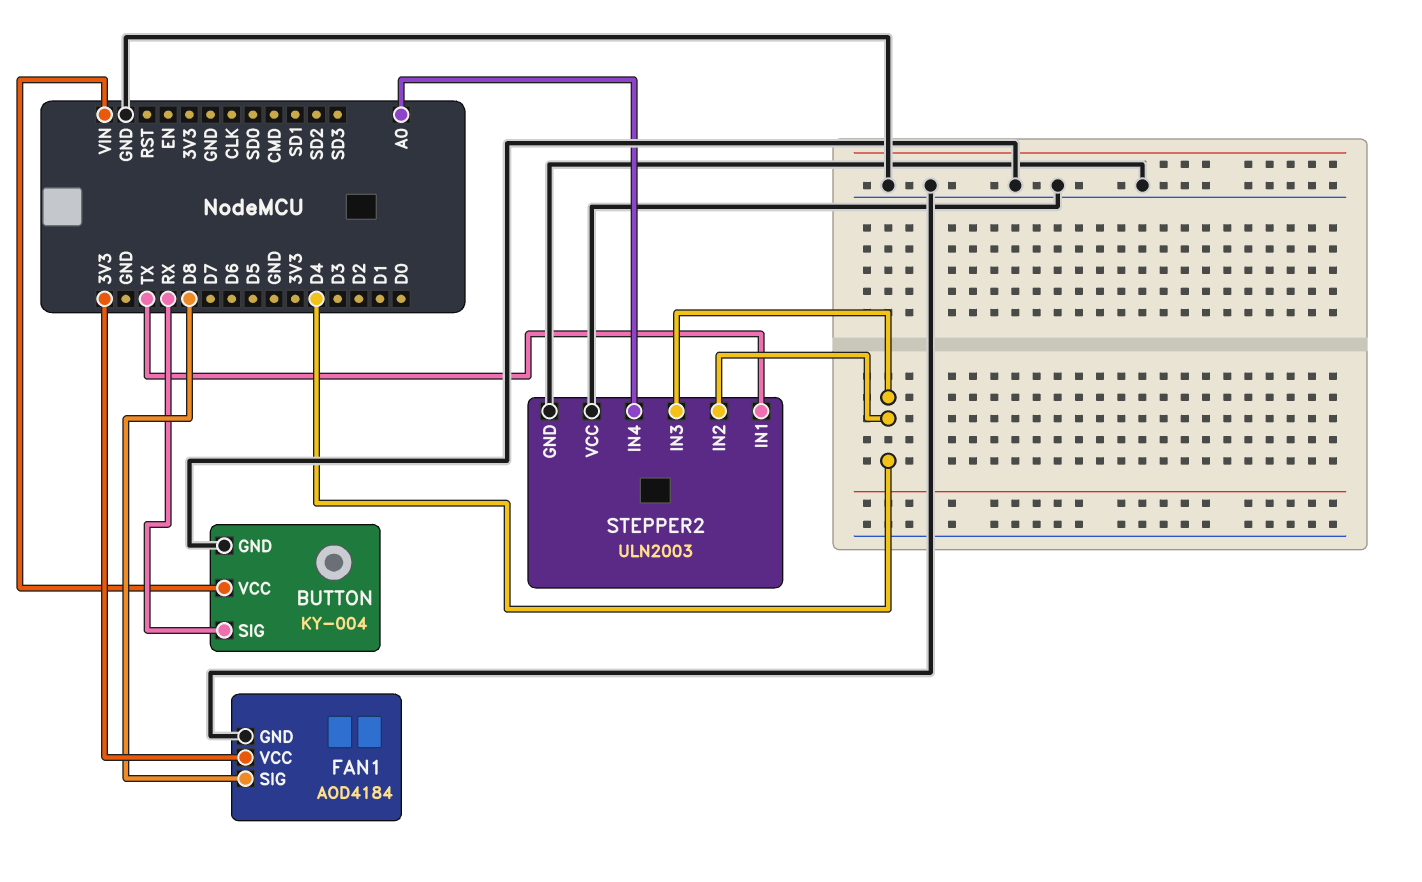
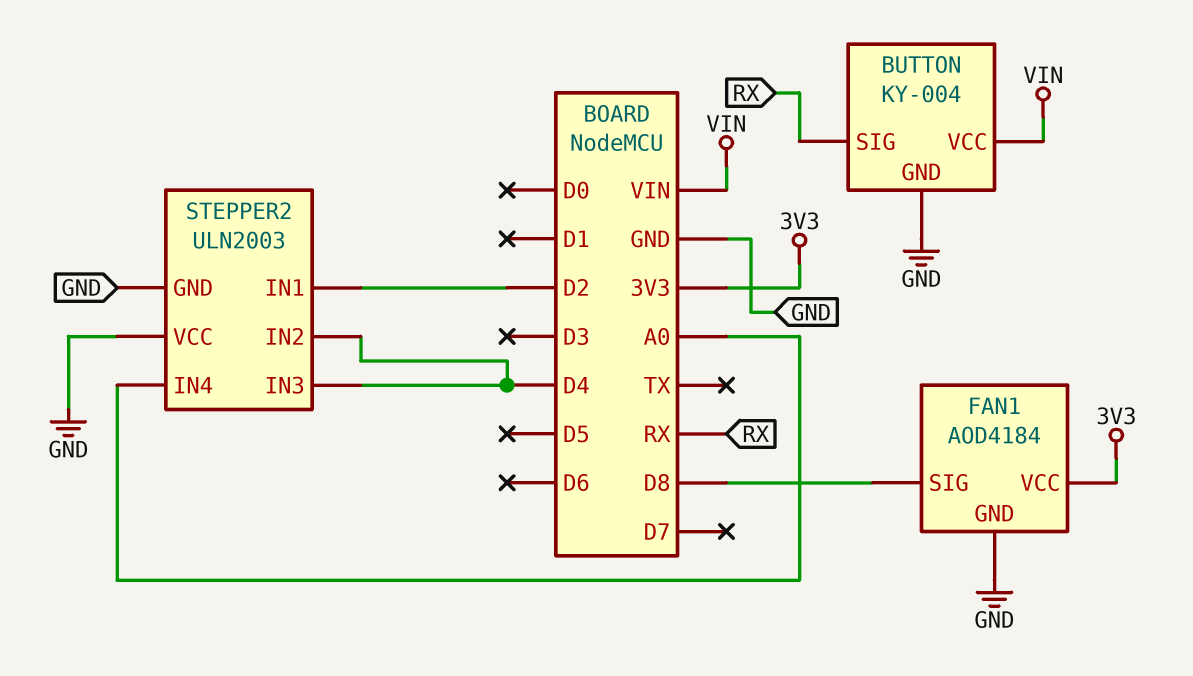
STEPPER2 pin IN1: TX -> D2

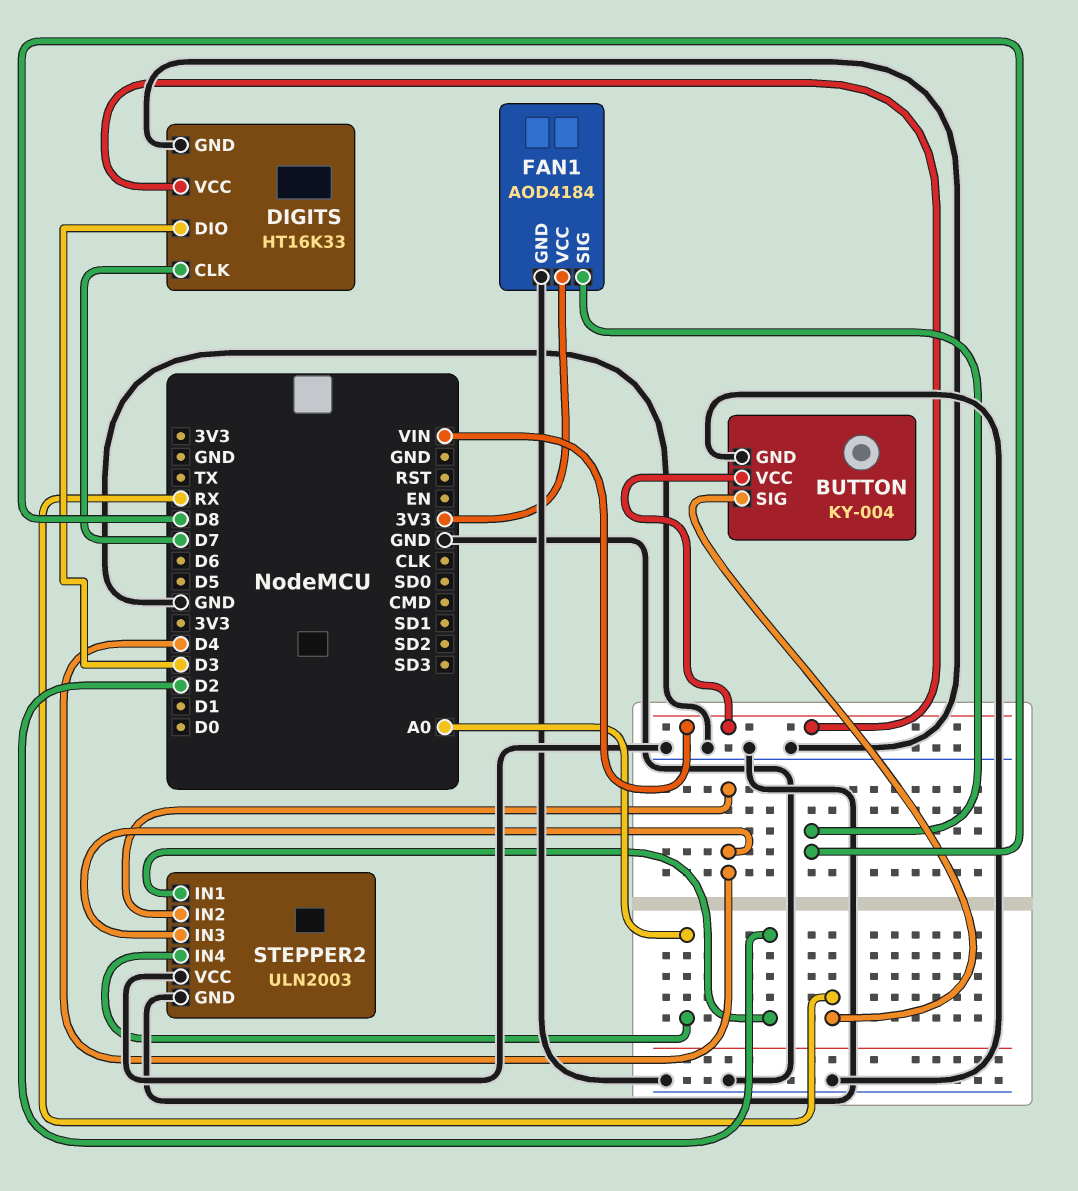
DIGITS: none -> HT16K33
DIGITS pin CLK: none -> D7
DIGITS pin DIO: none -> D3
DIGITS pin GND: none -> GND
DIGITS pin VCC: none -> VIN

